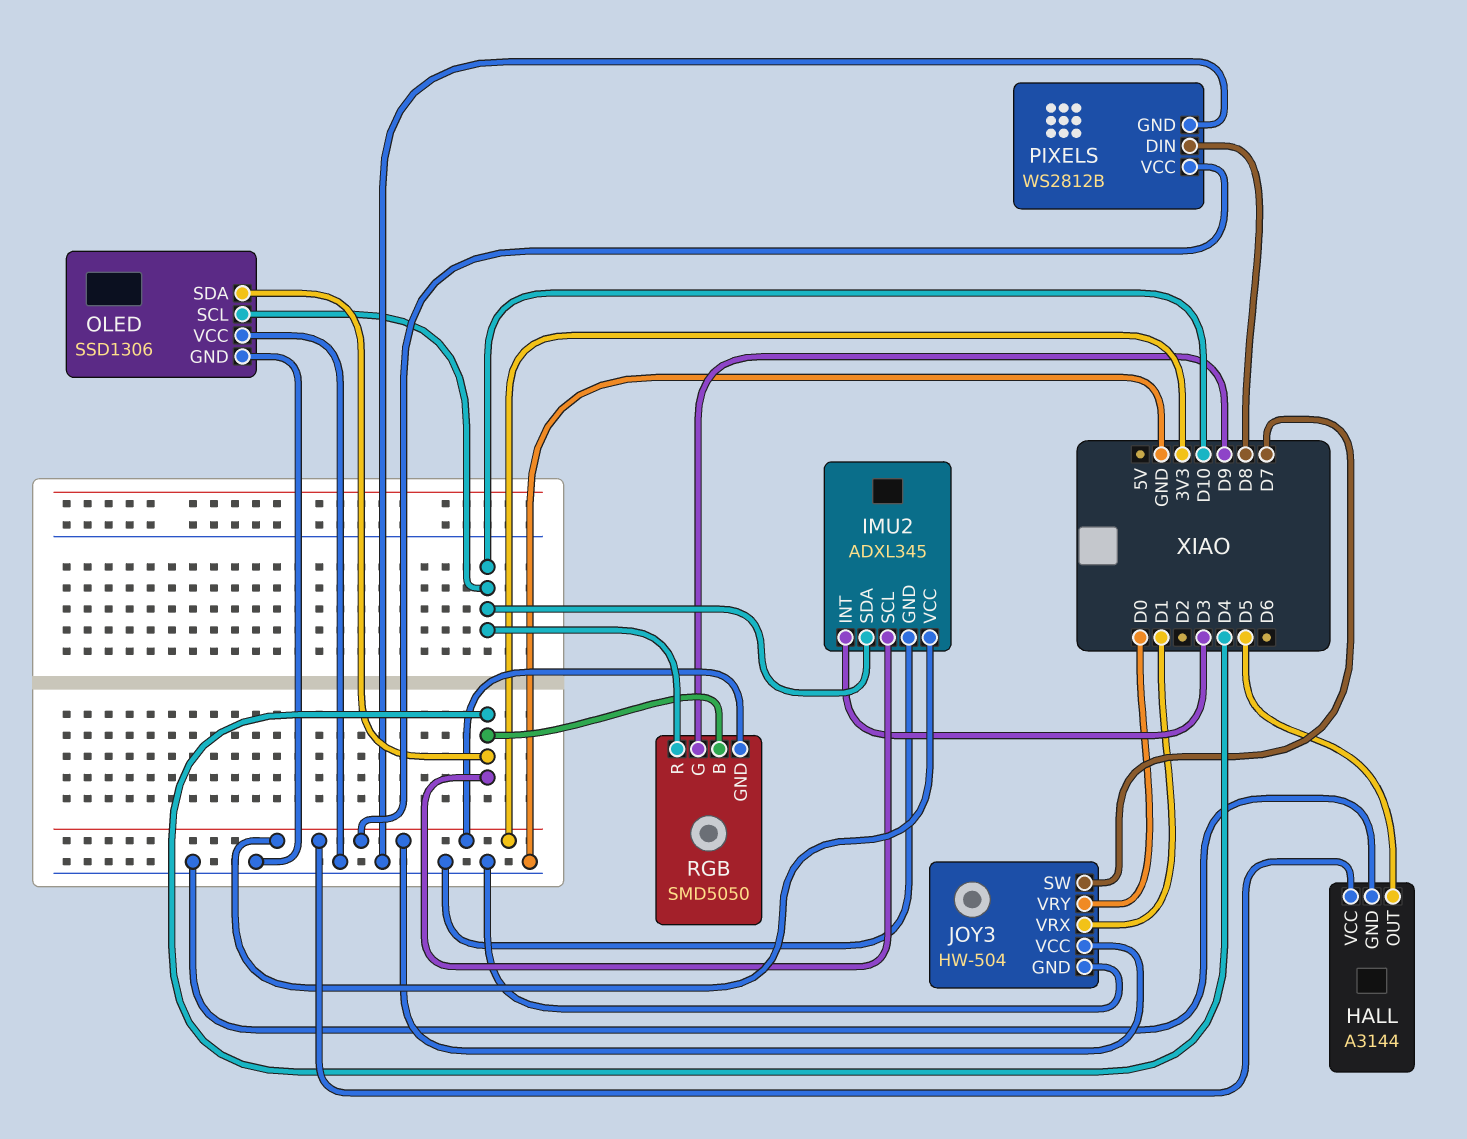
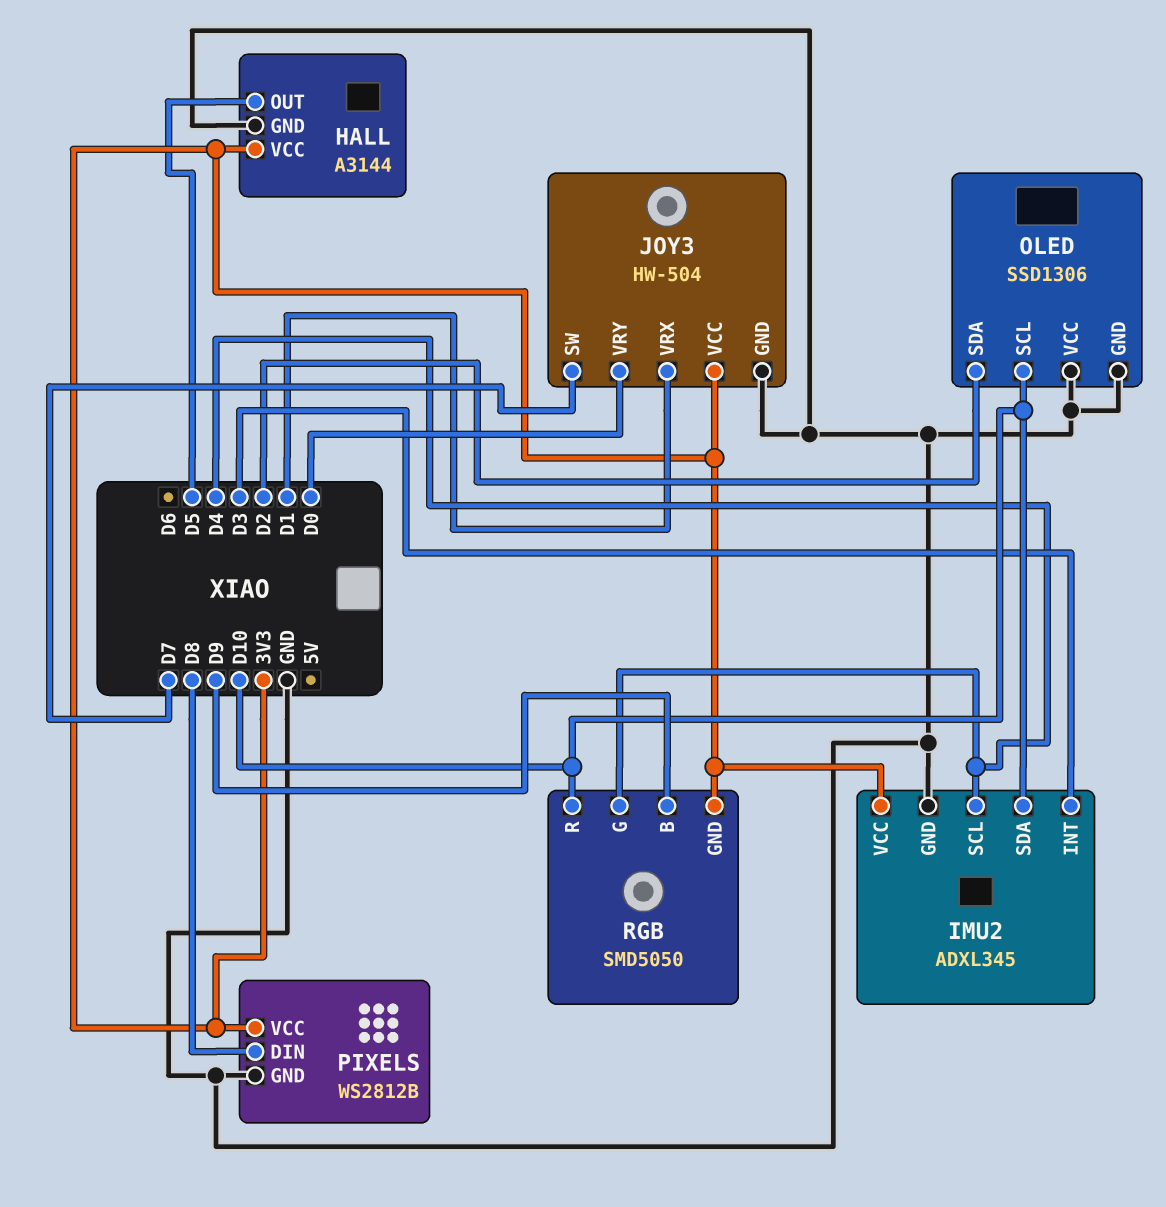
OLED pin SDA: D4 -> D2
RGB pin B: D4 -> D9
RGB pin G: D9 -> D4

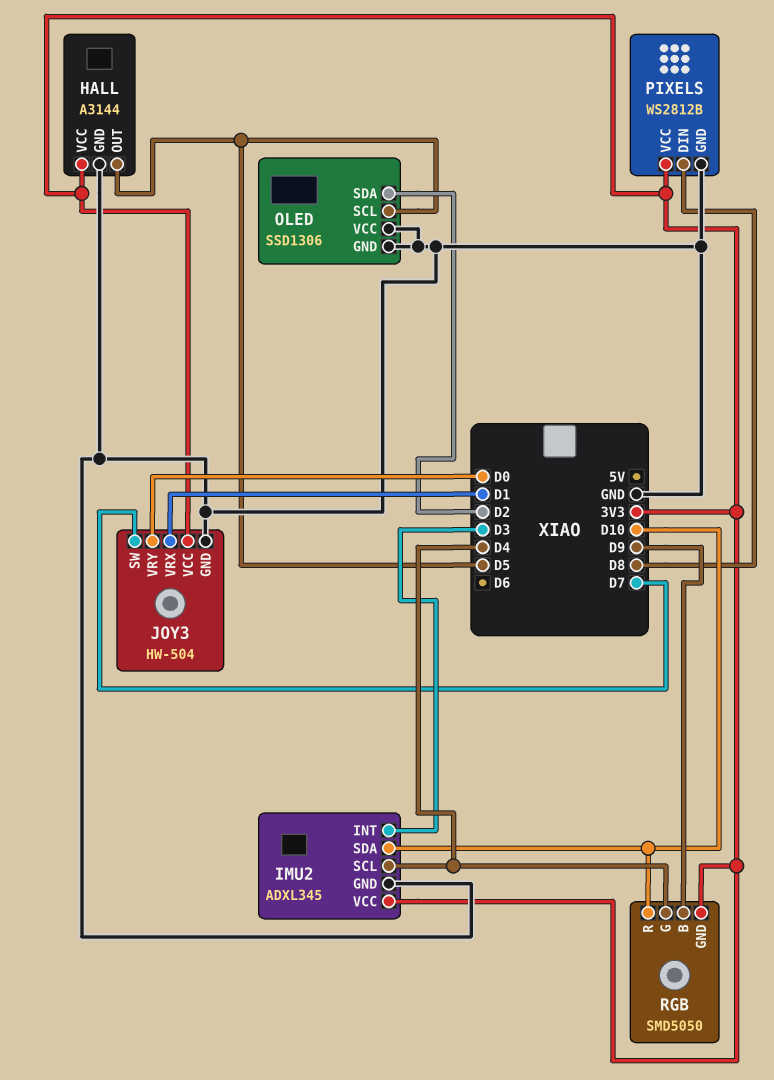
OLED pin SCL: D10 -> D5

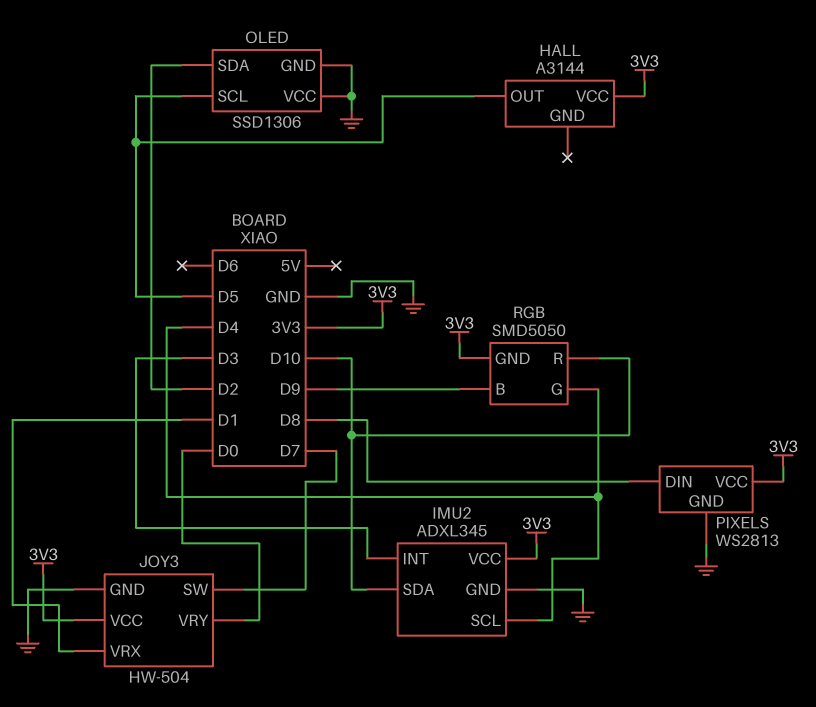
HALL pin GND: GND -> none
PIXELS: WS2812B -> WS2813

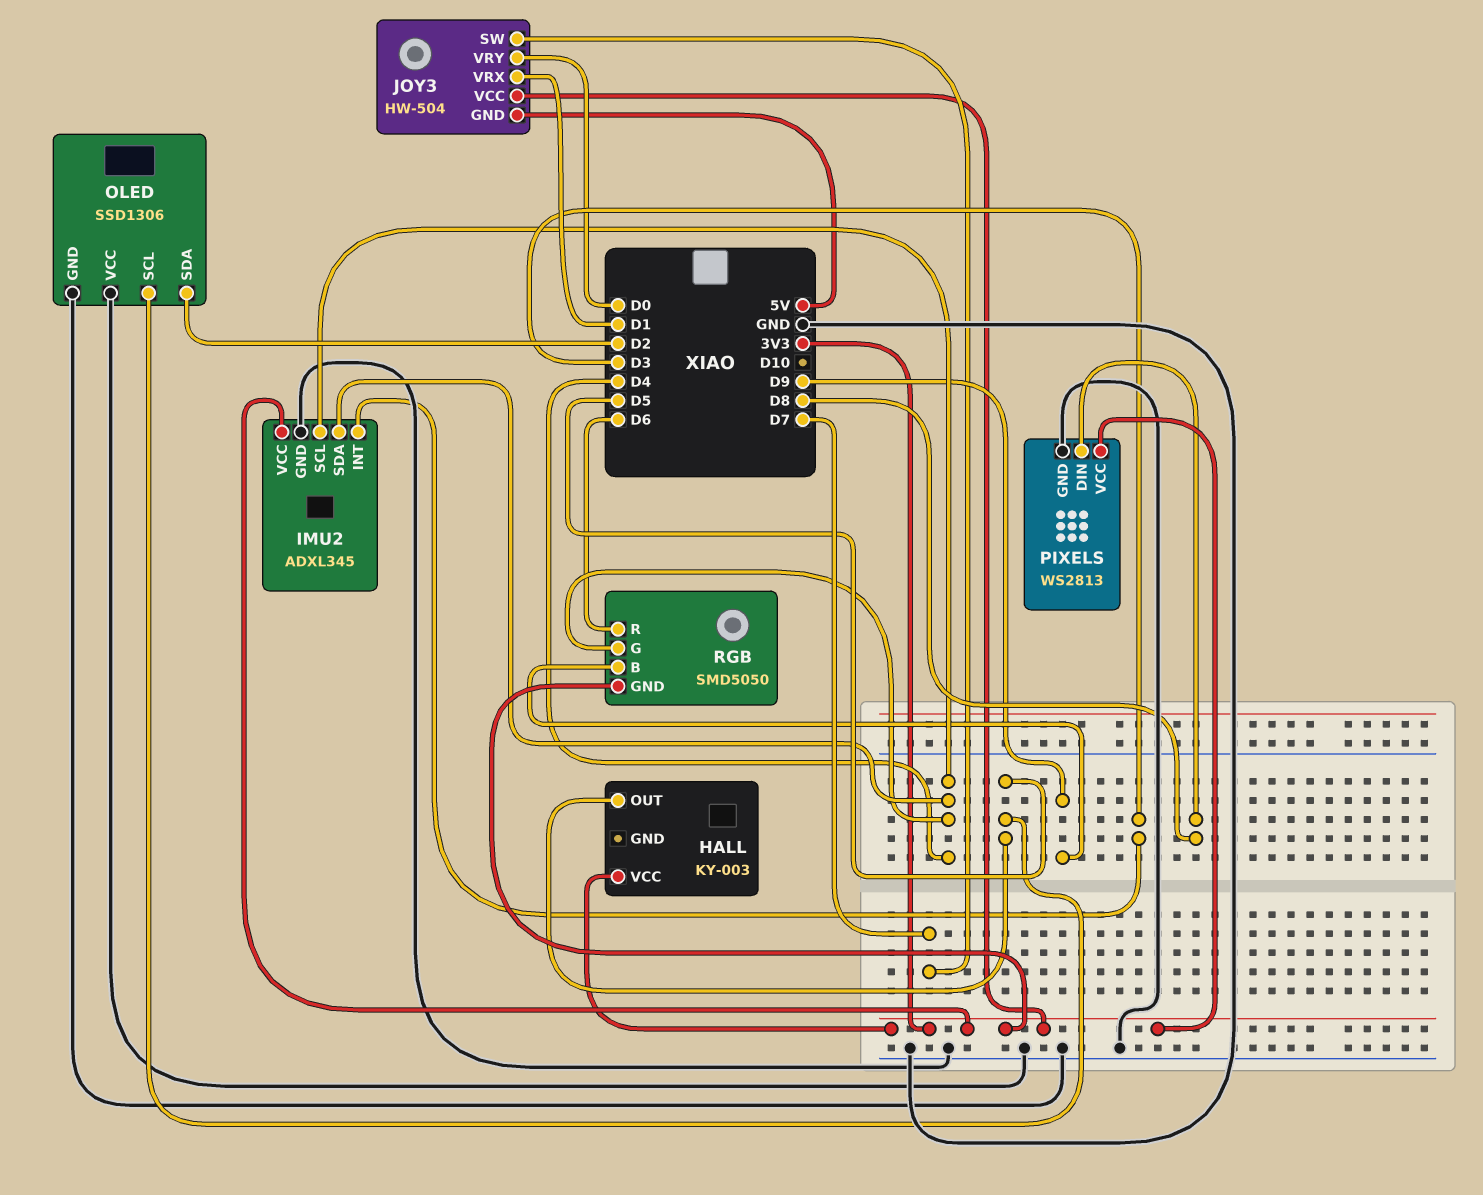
HALL: A3144 -> KY-003
IMU2 pin SDA: D10 -> D4
JOY3 pin GND: GND -> 5V
RGB pin R: D10 -> D6

